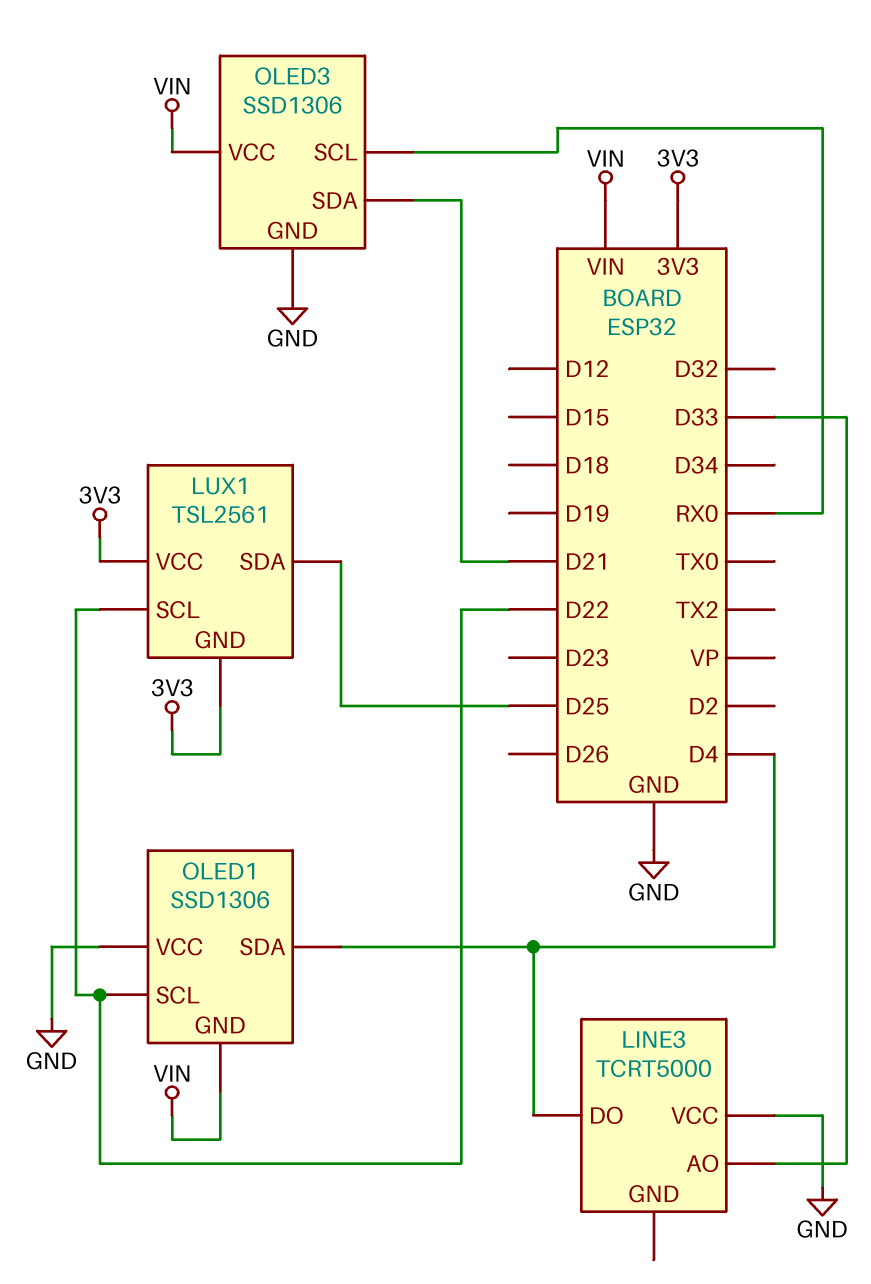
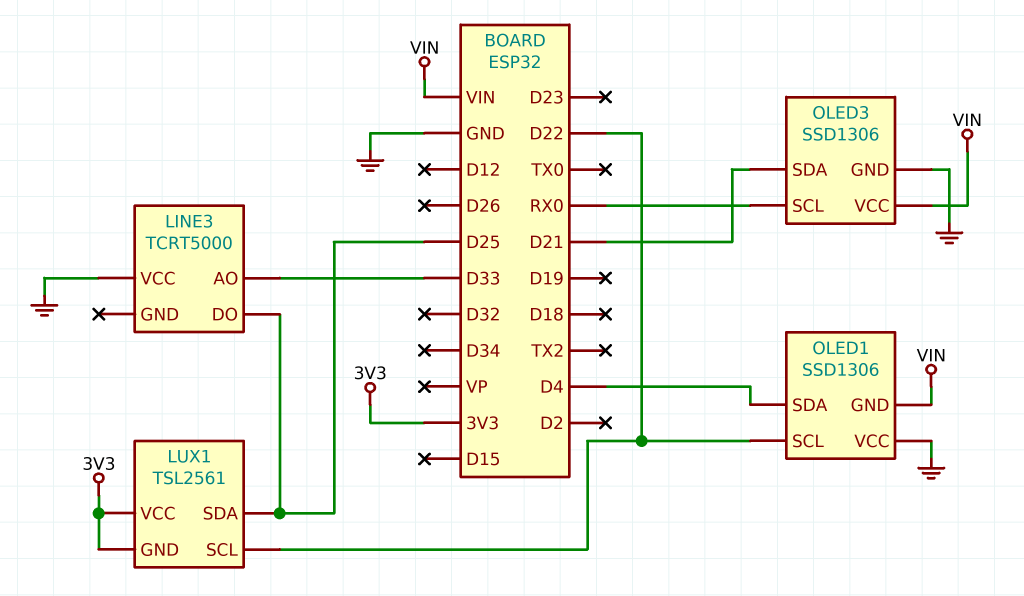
LINE3 pin DO: D4 -> D25

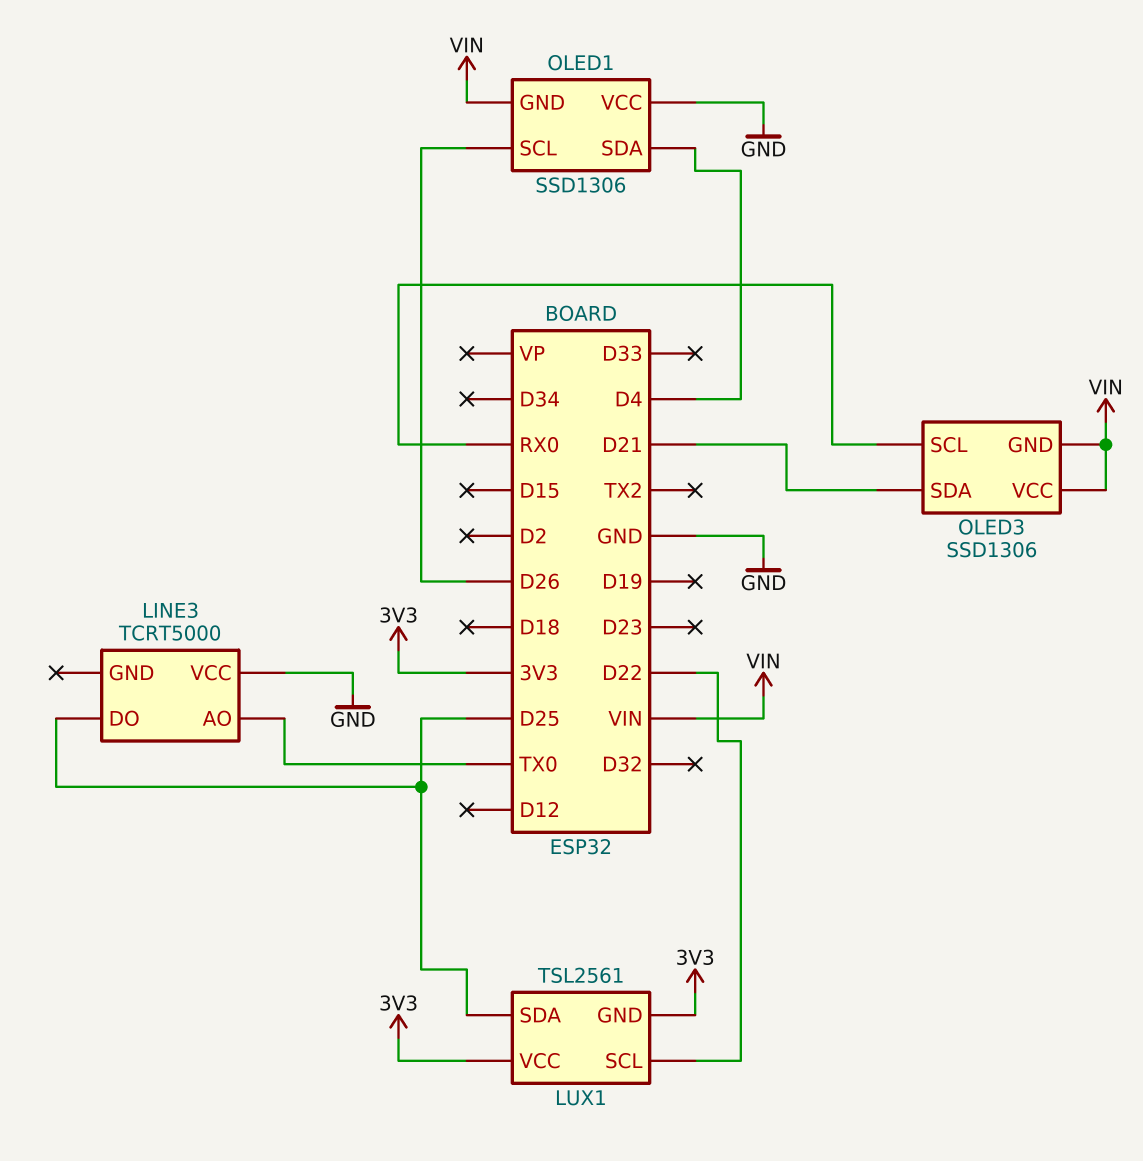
LINE3 pin AO: D33 -> TX0
OLED1 pin SCL: D22 -> D26
OLED3 pin GND: GND -> VIN

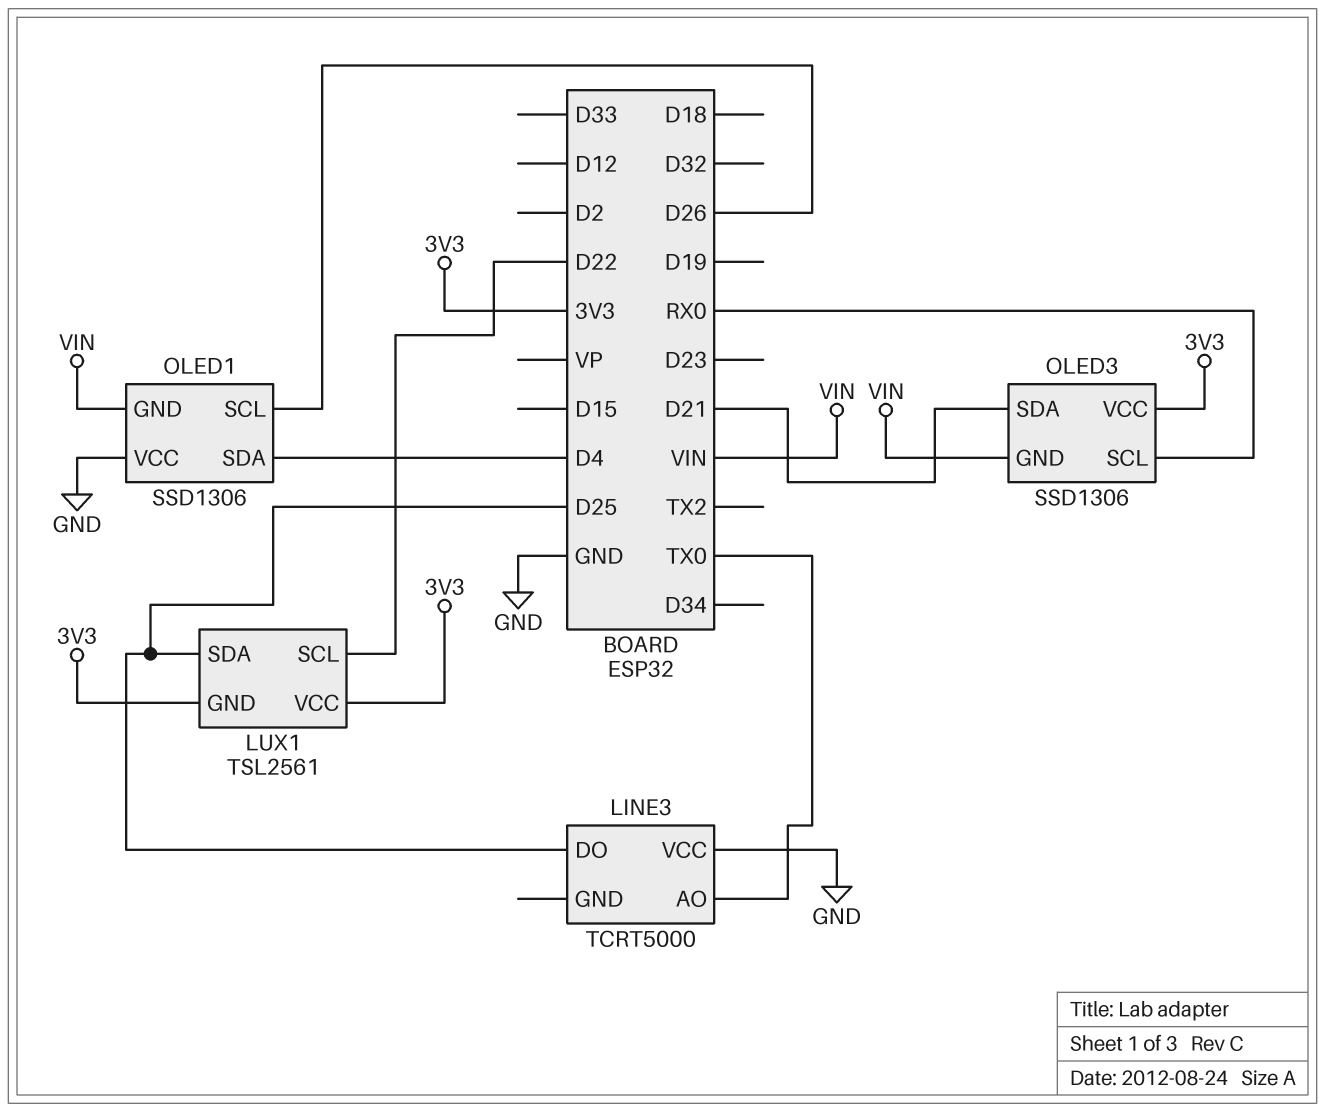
OLED3 pin VCC: VIN -> 3V3

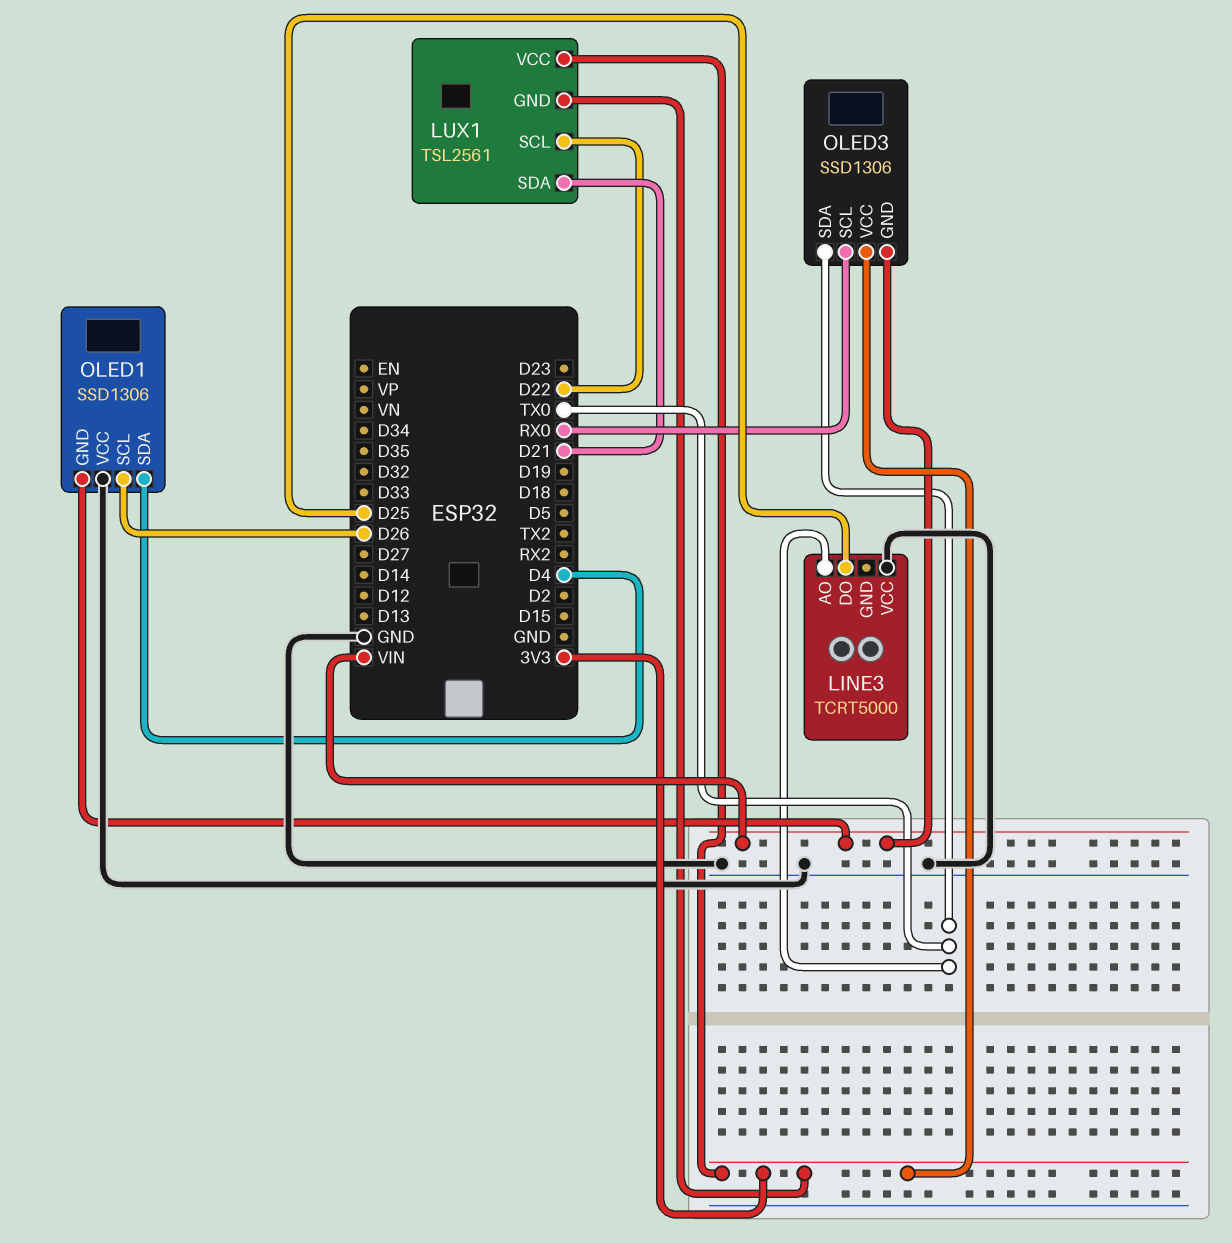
LUX1 pin SDA: D25 -> D21
OLED3 pin SDA: D21 -> TX0

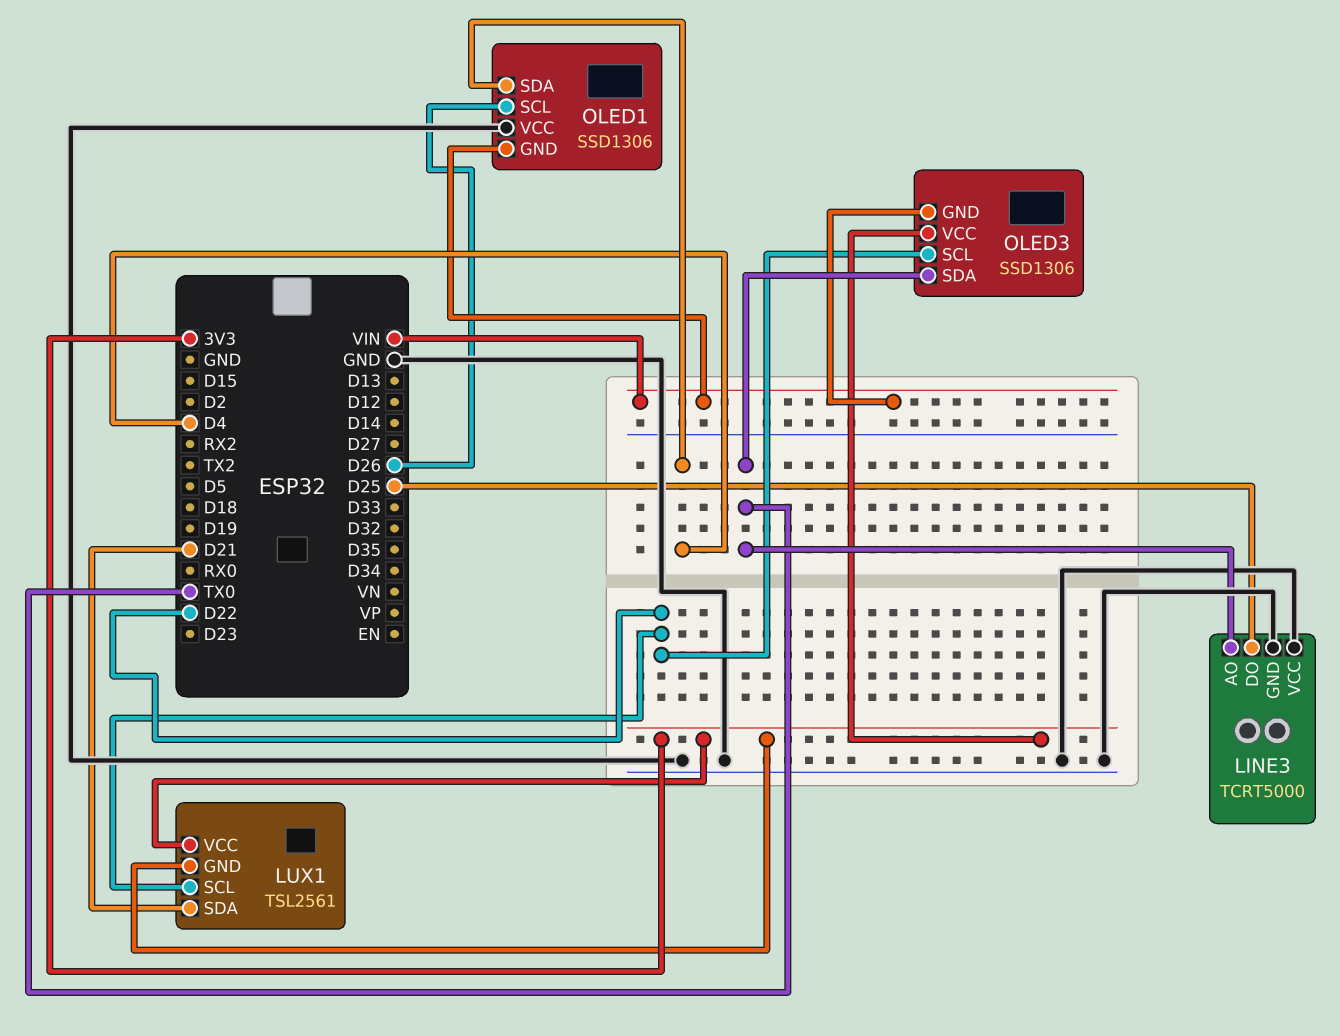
LINE3 pin GND: none -> GND
OLED3 pin SCL: RX0 -> D22

